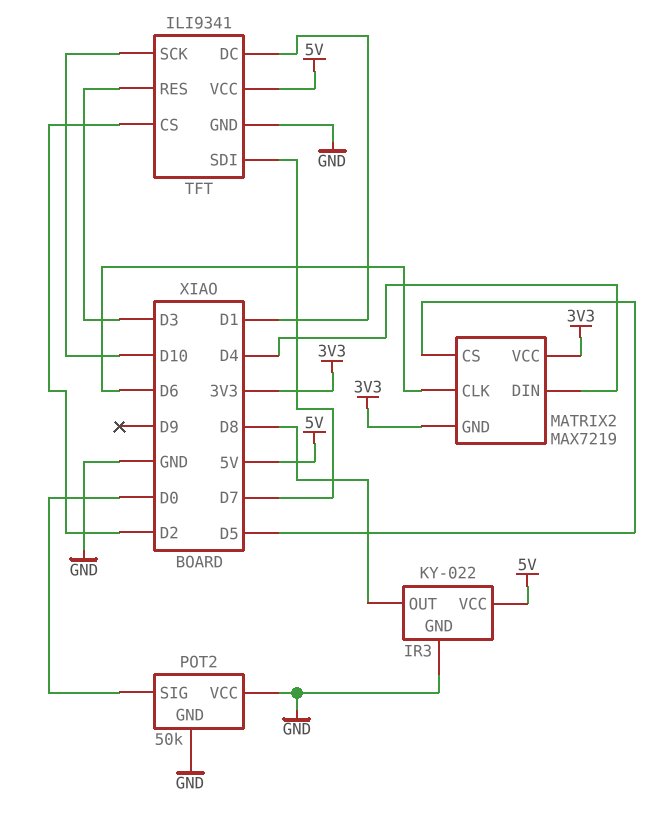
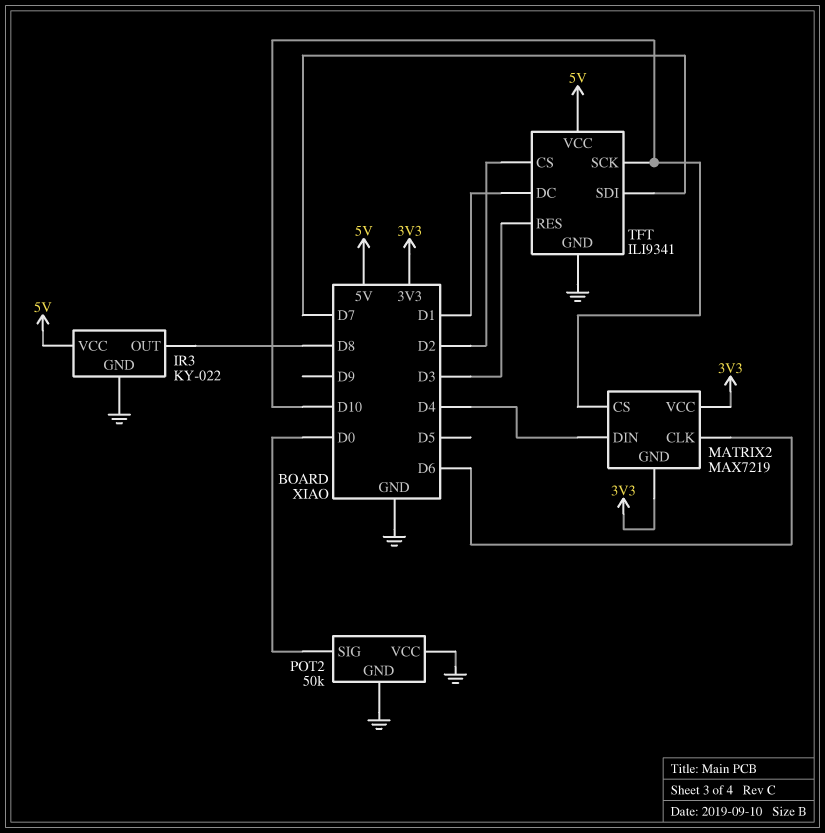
MATRIX2 pin CS: D5 -> D10

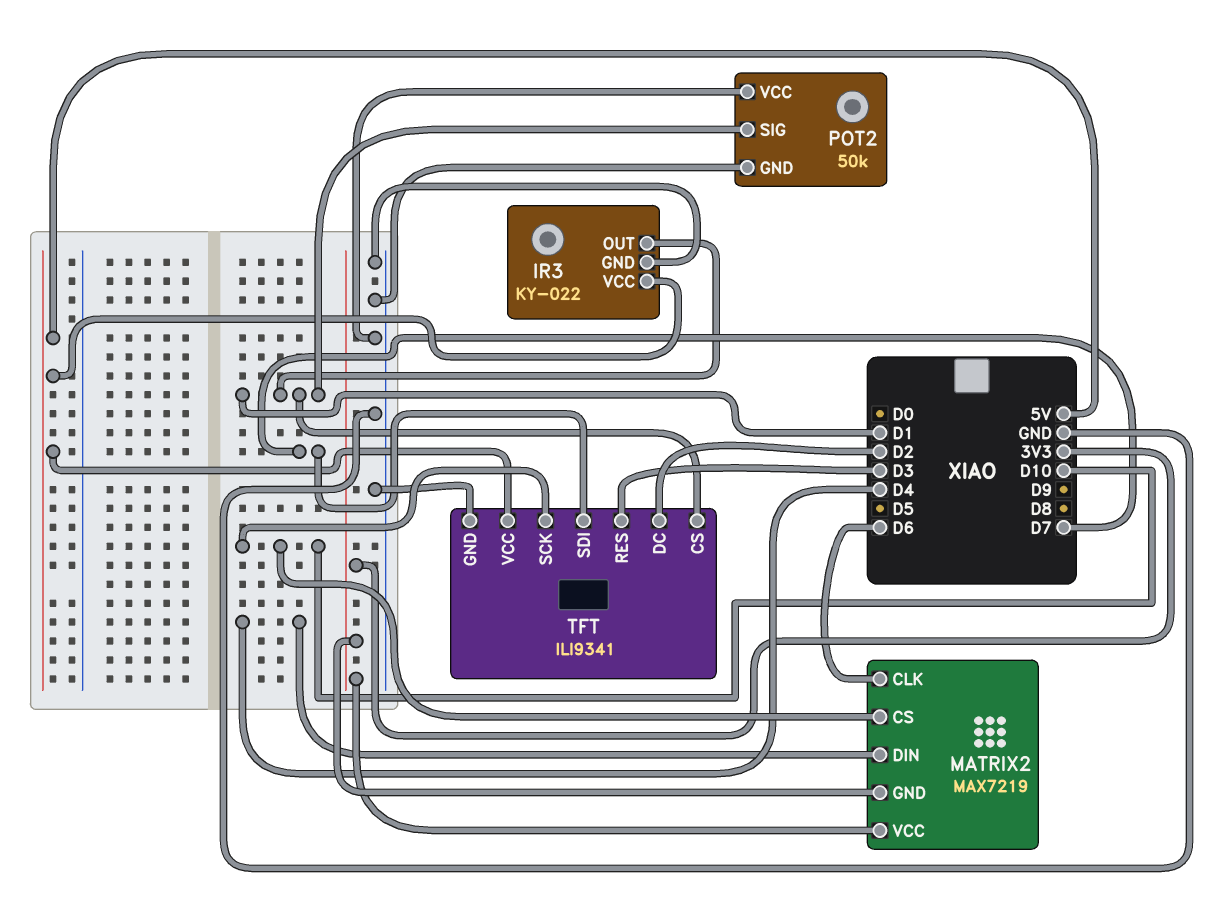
IR3 pin OUT: D8 -> D1
POT2 pin SIG: D0 -> D1
TFT pin CS: D2 -> D1
TFT pin DC: D1 -> D2

